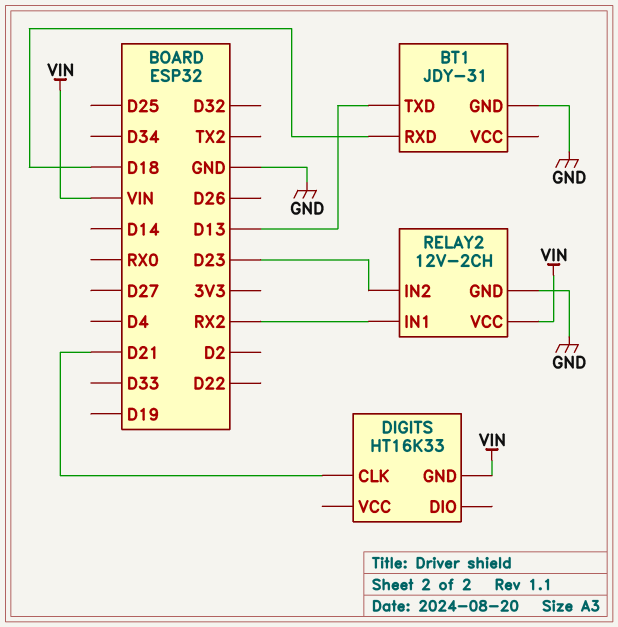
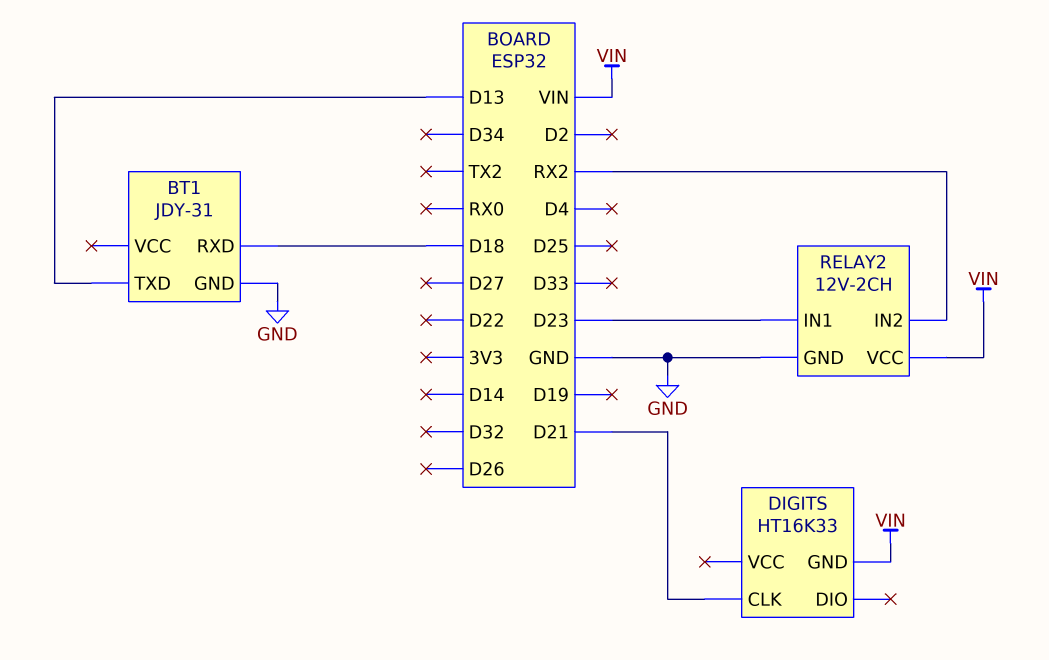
RELAY2 pin IN1: RX2 -> D23
RELAY2 pin IN2: D23 -> RX2

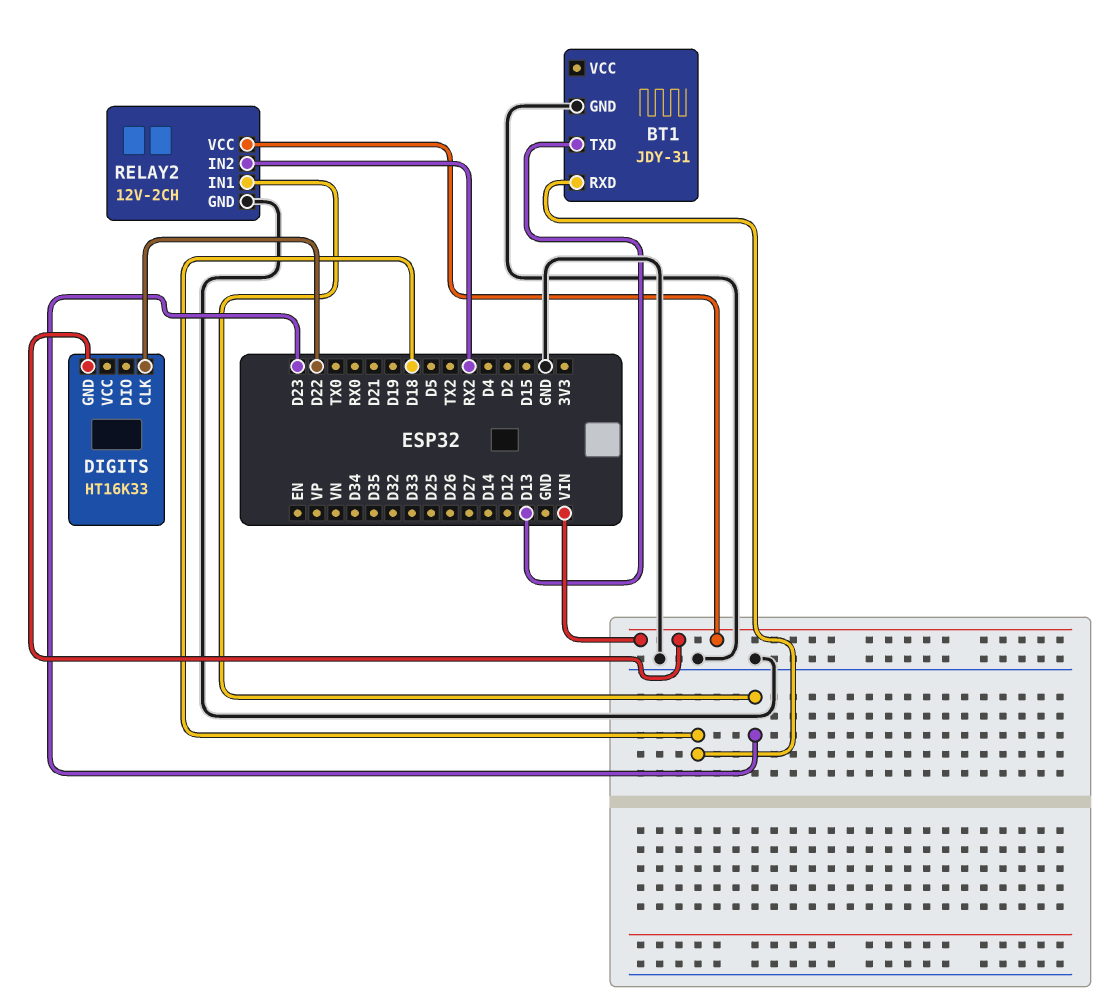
DIGITS pin CLK: D21 -> D22

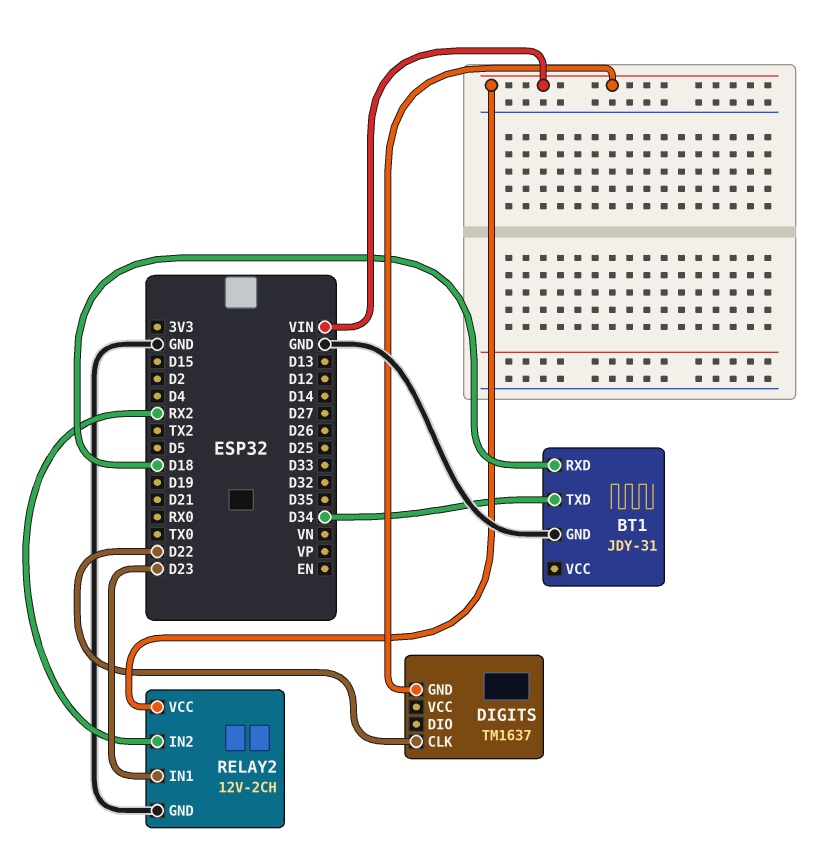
BT1 pin TXD: D13 -> D34
DIGITS: HT16K33 -> TM1637

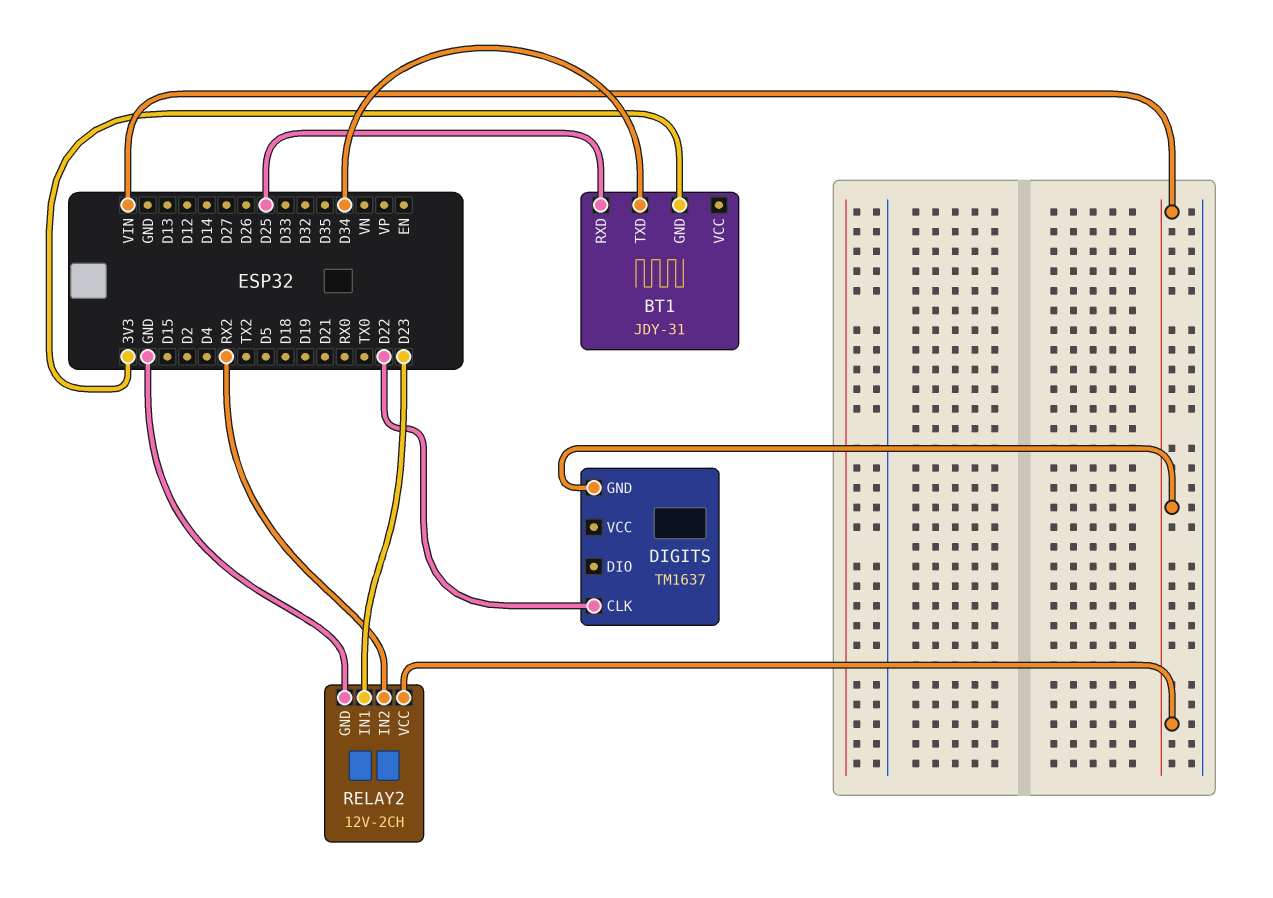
BT1 pin GND: GND -> 3V3
BT1 pin RXD: D18 -> D25

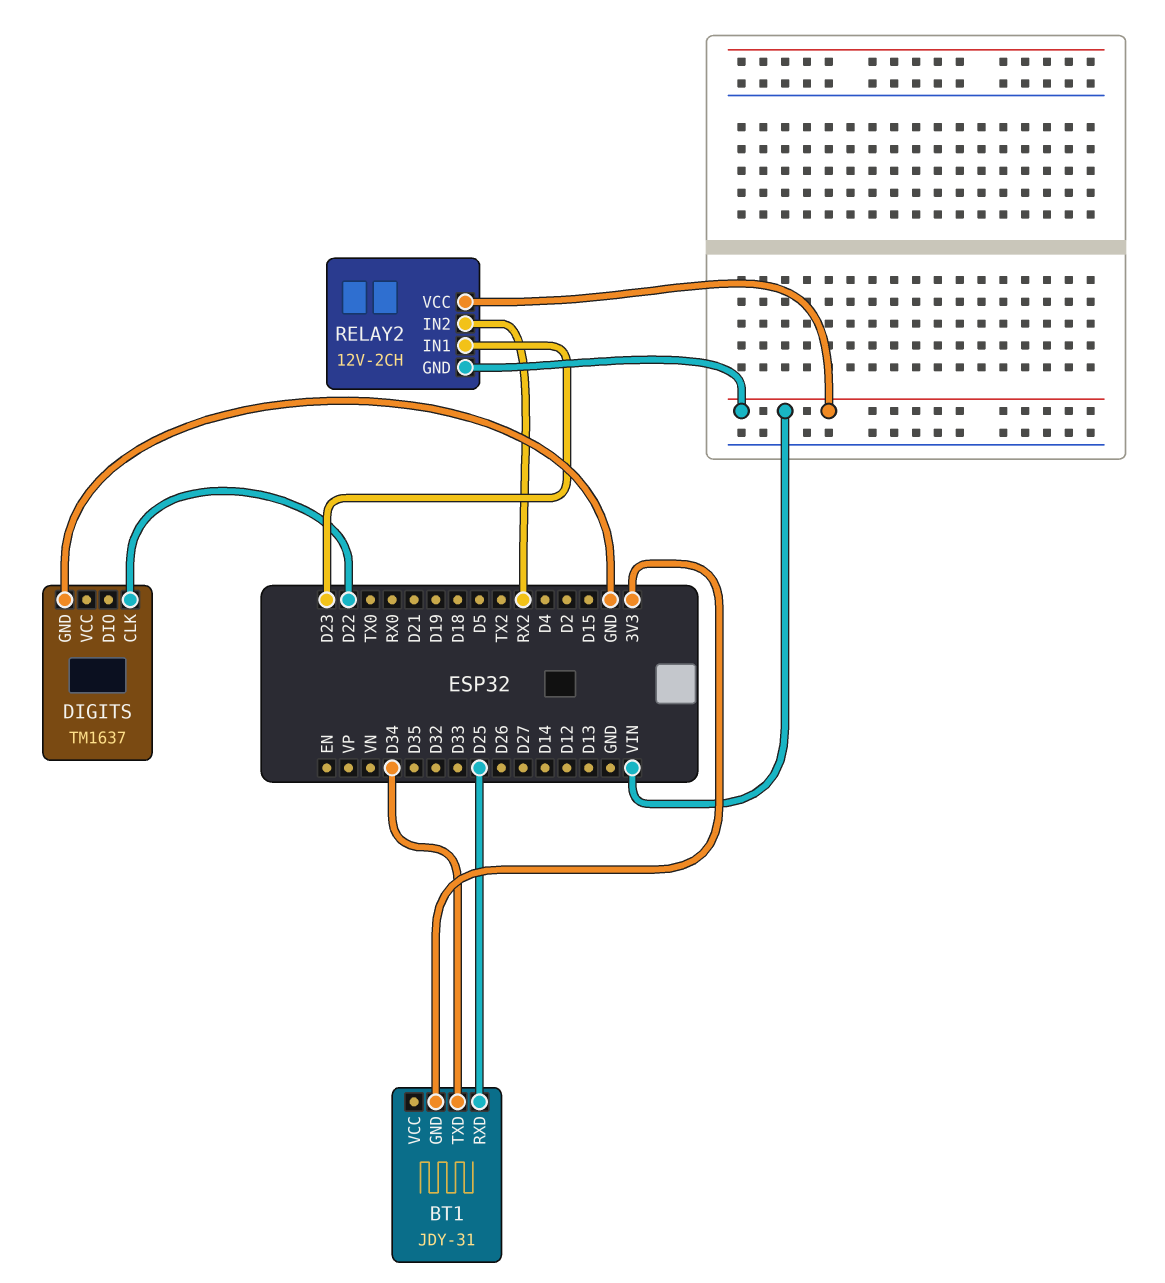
DIGITS pin GND: VIN -> GND
RELAY2 pin GND: GND -> VIN

